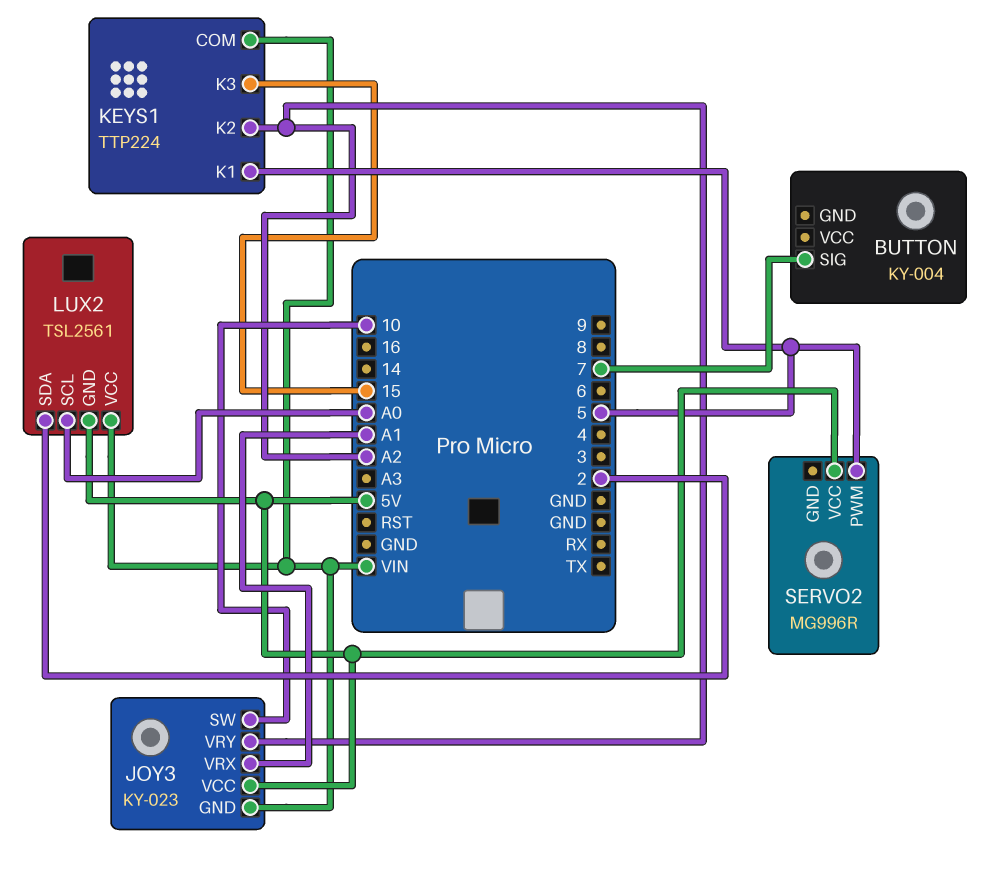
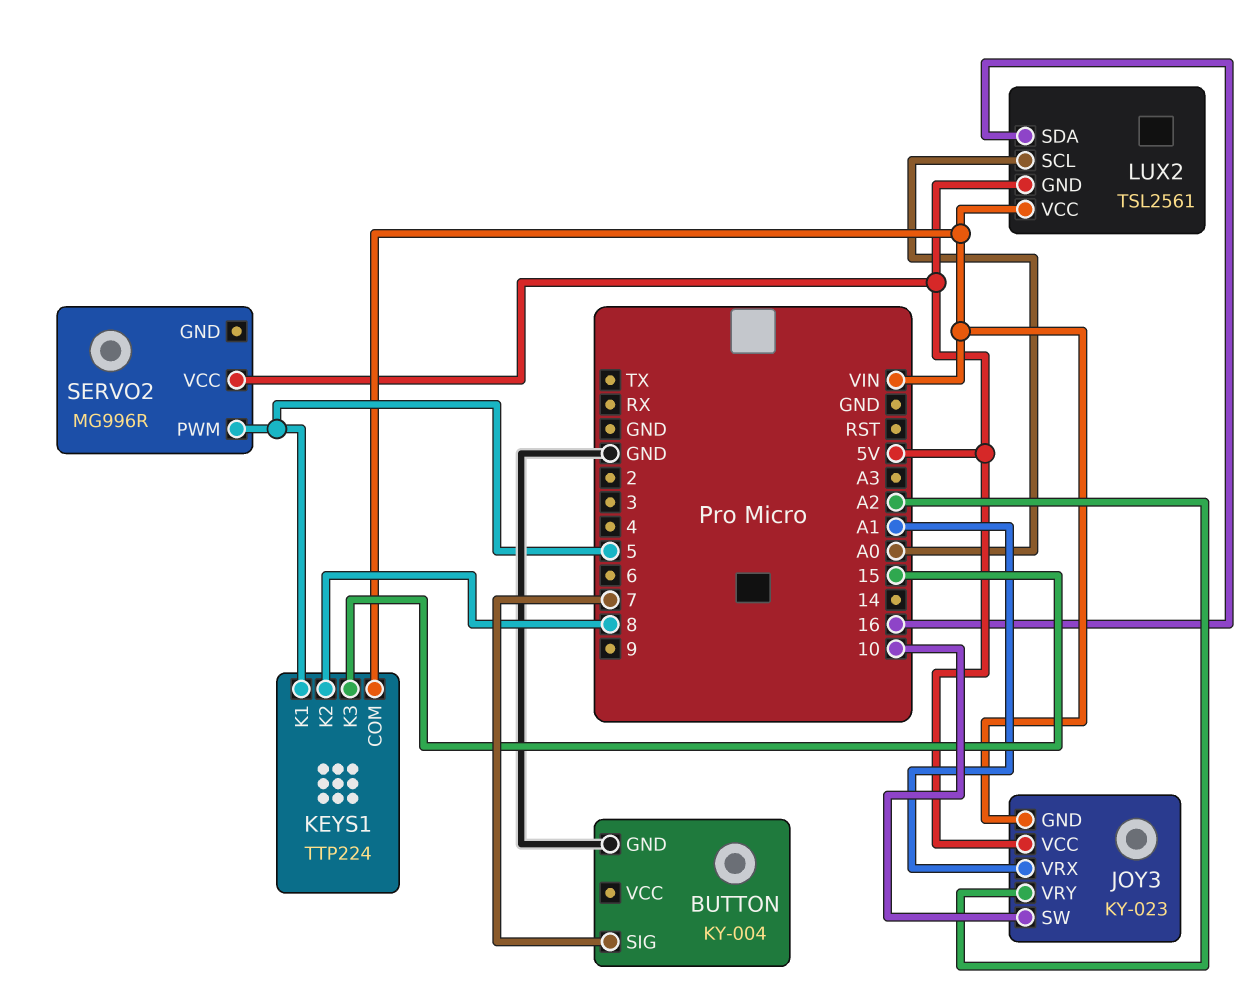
BUTTON pin GND: none -> GND
KEYS1 pin K2: A2 -> 8
LUX2 pin SDA: 2 -> 16

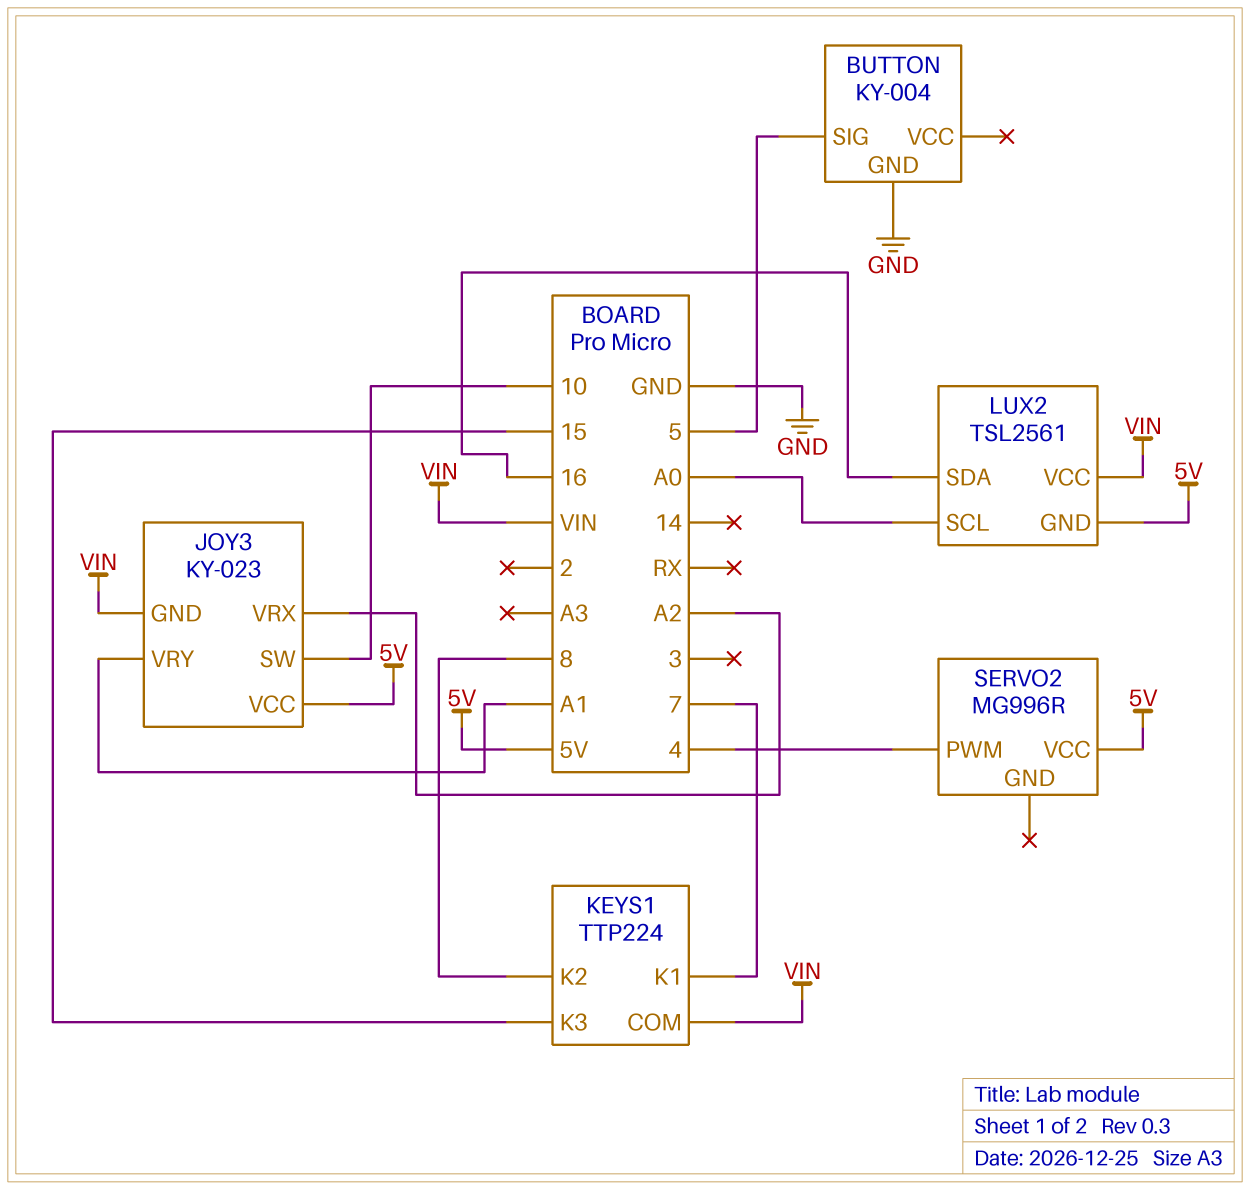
BUTTON pin SIG: 7 -> 5
JOY3 pin VRX: A1 -> A2
JOY3 pin VRY: A2 -> A1
KEYS1 pin K1: 5 -> 7
SERVO2 pin PWM: 5 -> 4

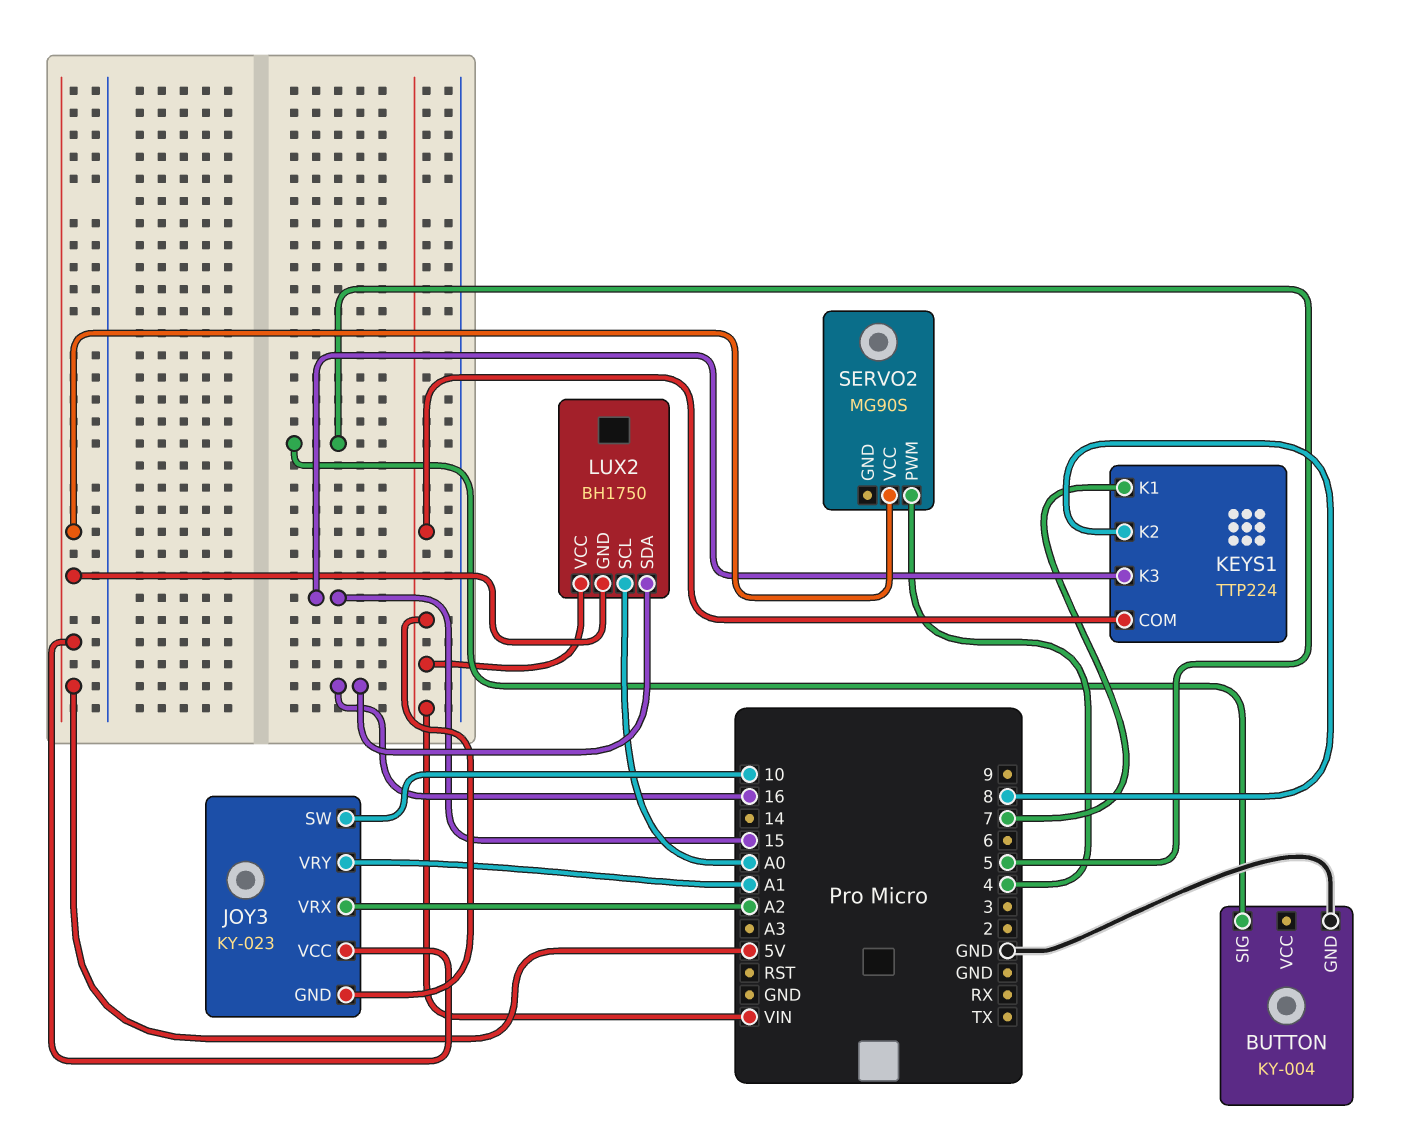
LUX2: TSL2561 -> BH1750
SERVO2: MG996R -> MG90S

